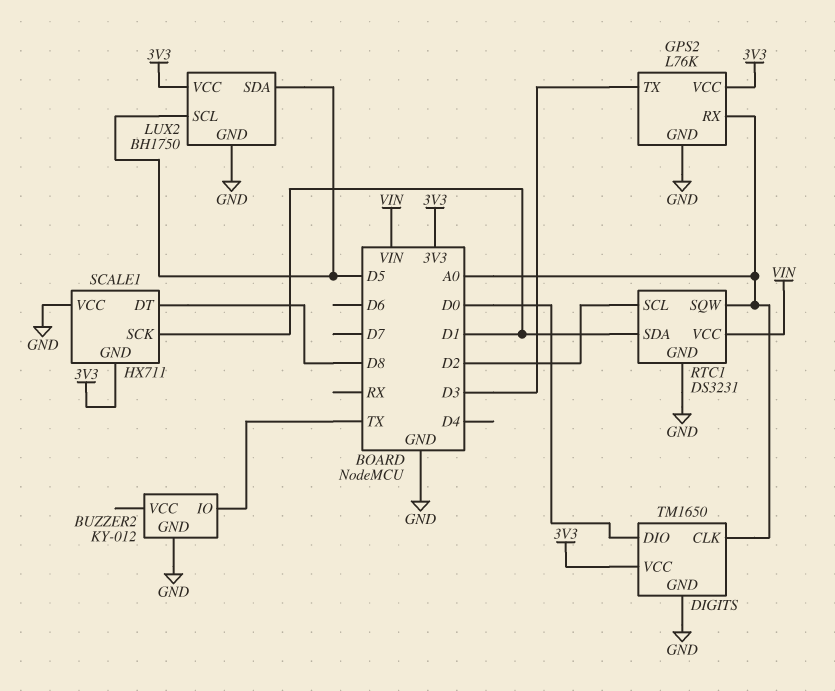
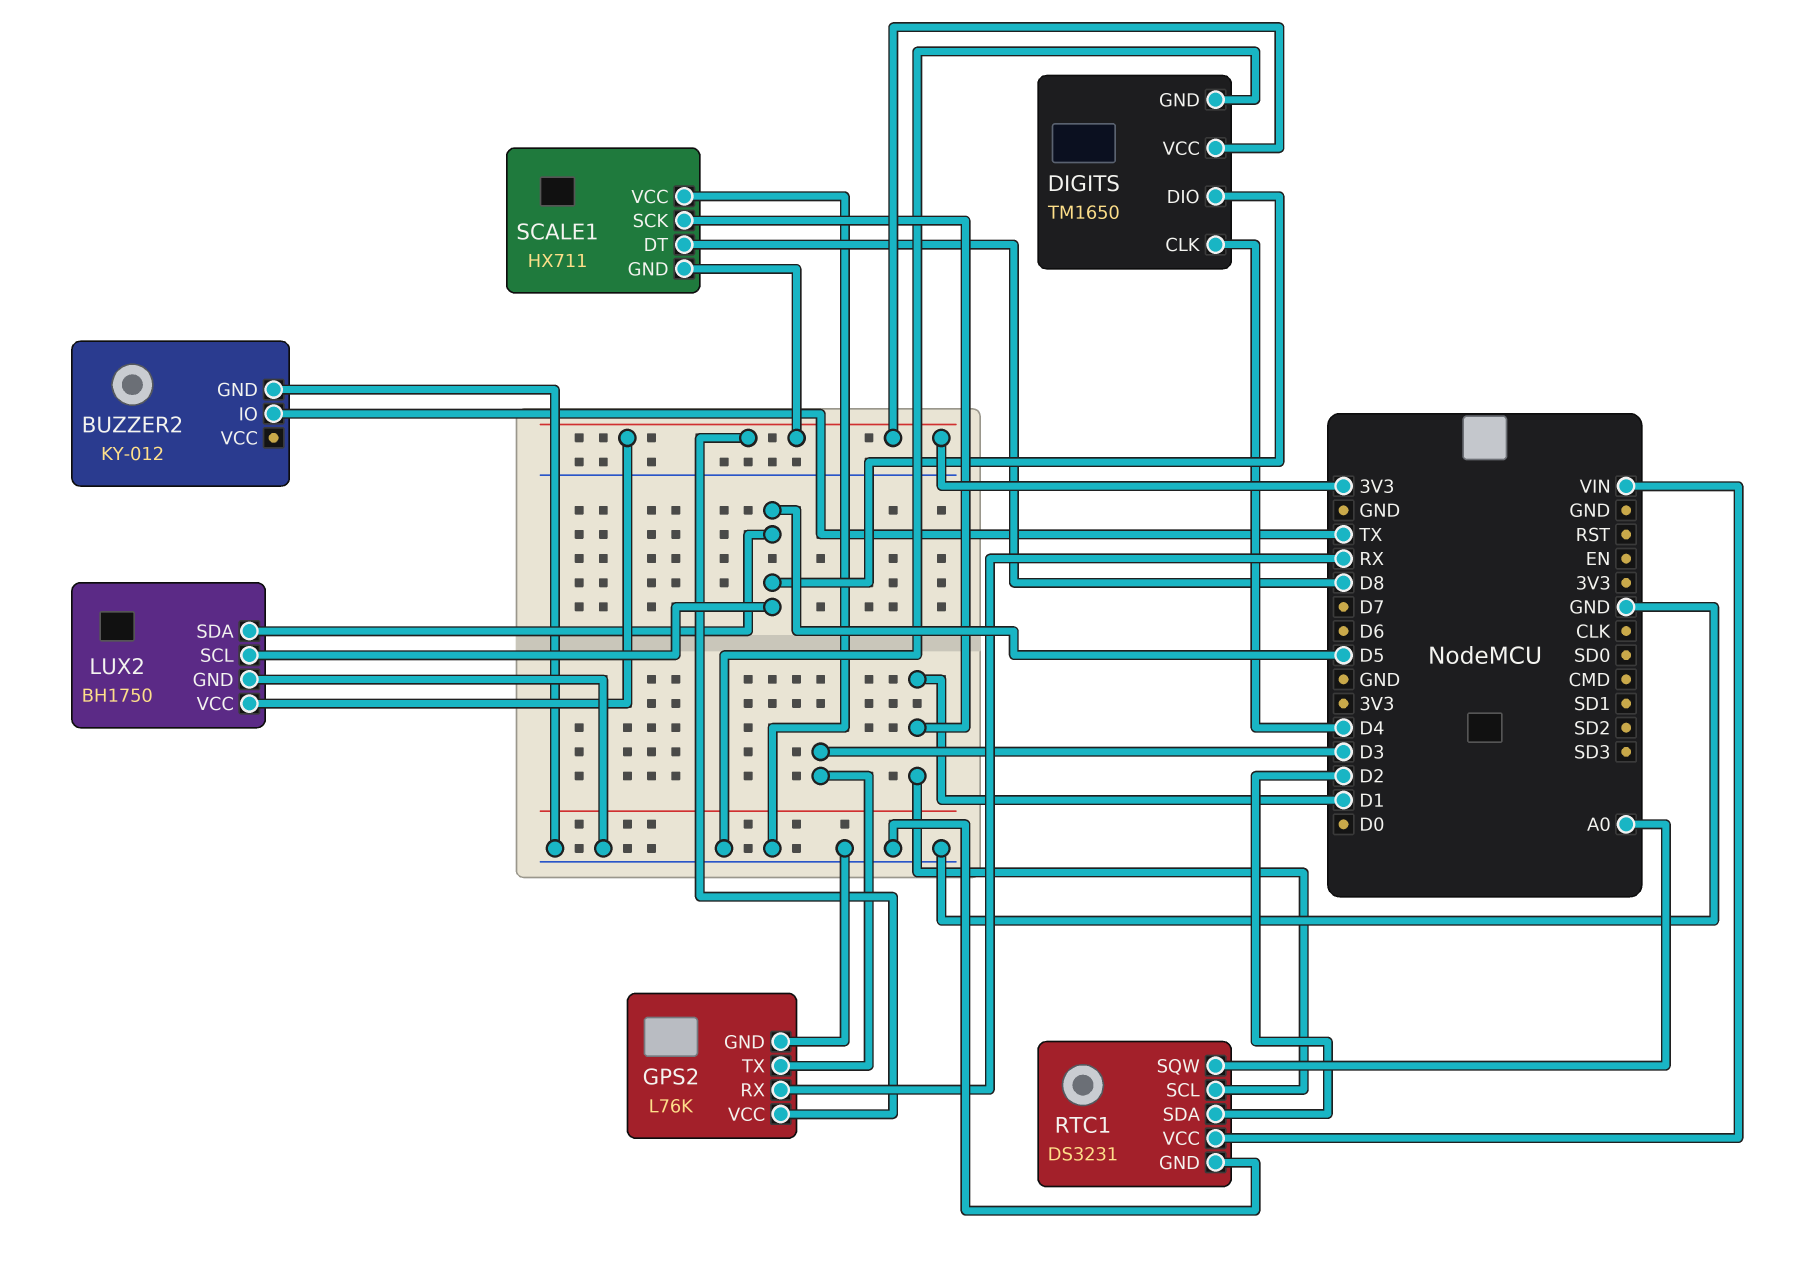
DIGITS pin CLK: A0 -> D4
DIGITS pin DIO: D0 -> D5
GPS2 pin RX: A0 -> RX
RTC1 pin SCL: D2 -> D1
RTC1 pin SDA: D1 -> D2

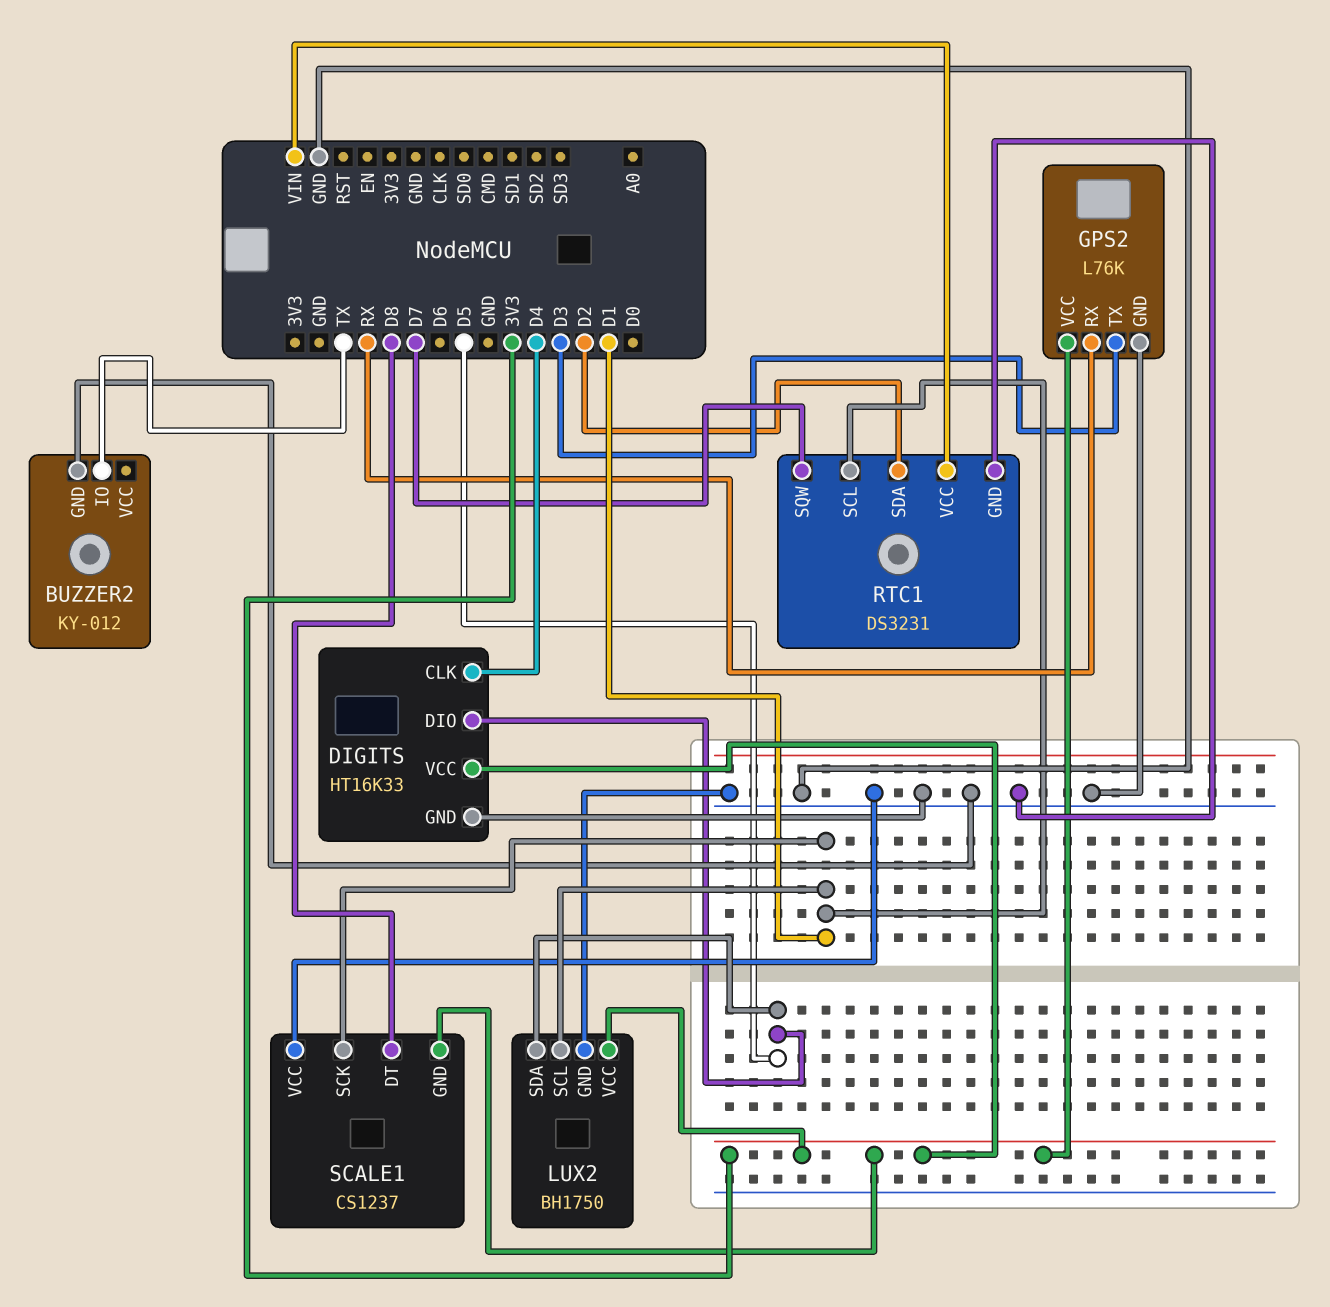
DIGITS: TM1650 -> HT16K33
LUX2 pin SCL: D5 -> D1
RTC1 pin SQW: A0 -> D7
SCALE1: HX711 -> CS1237

